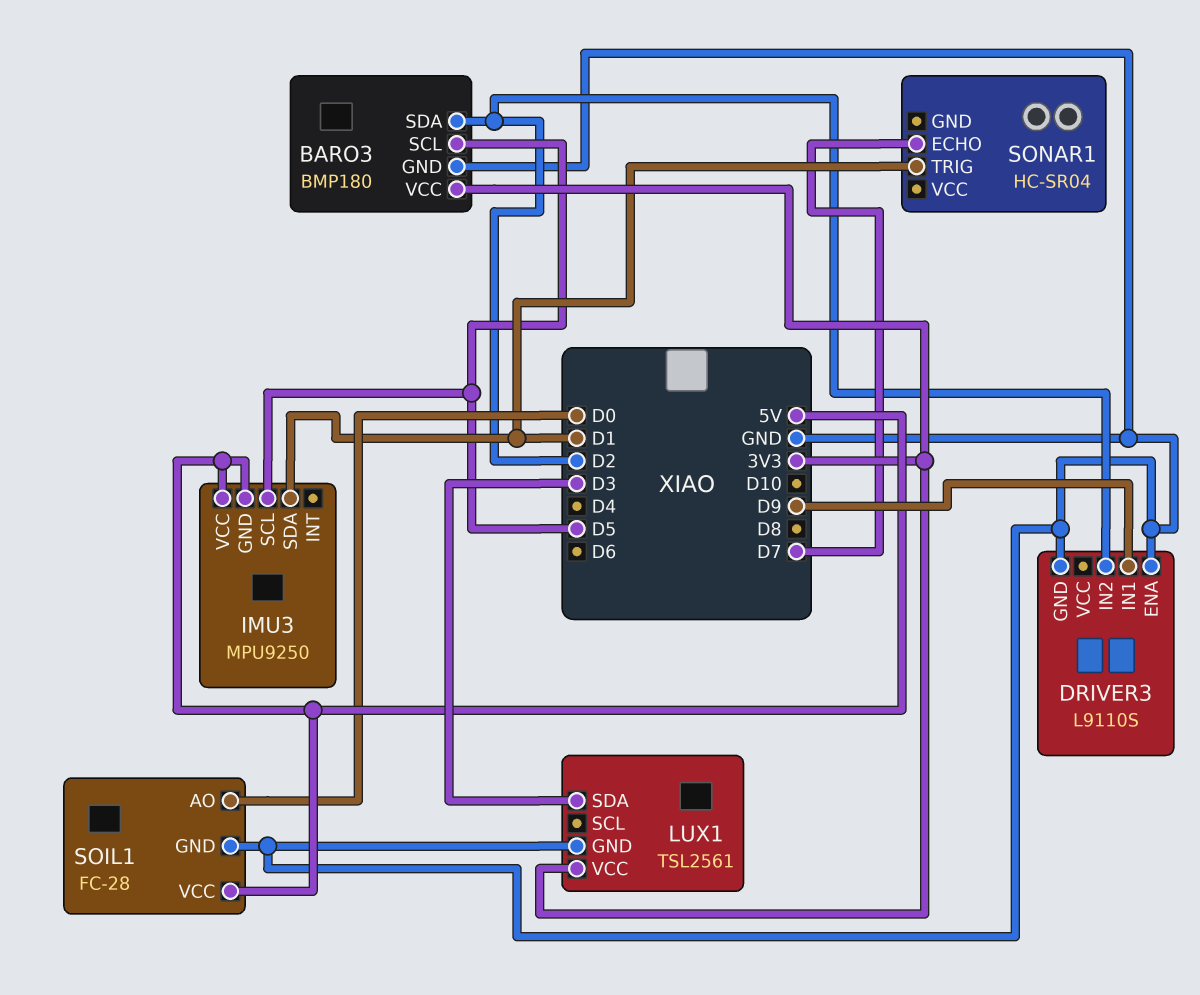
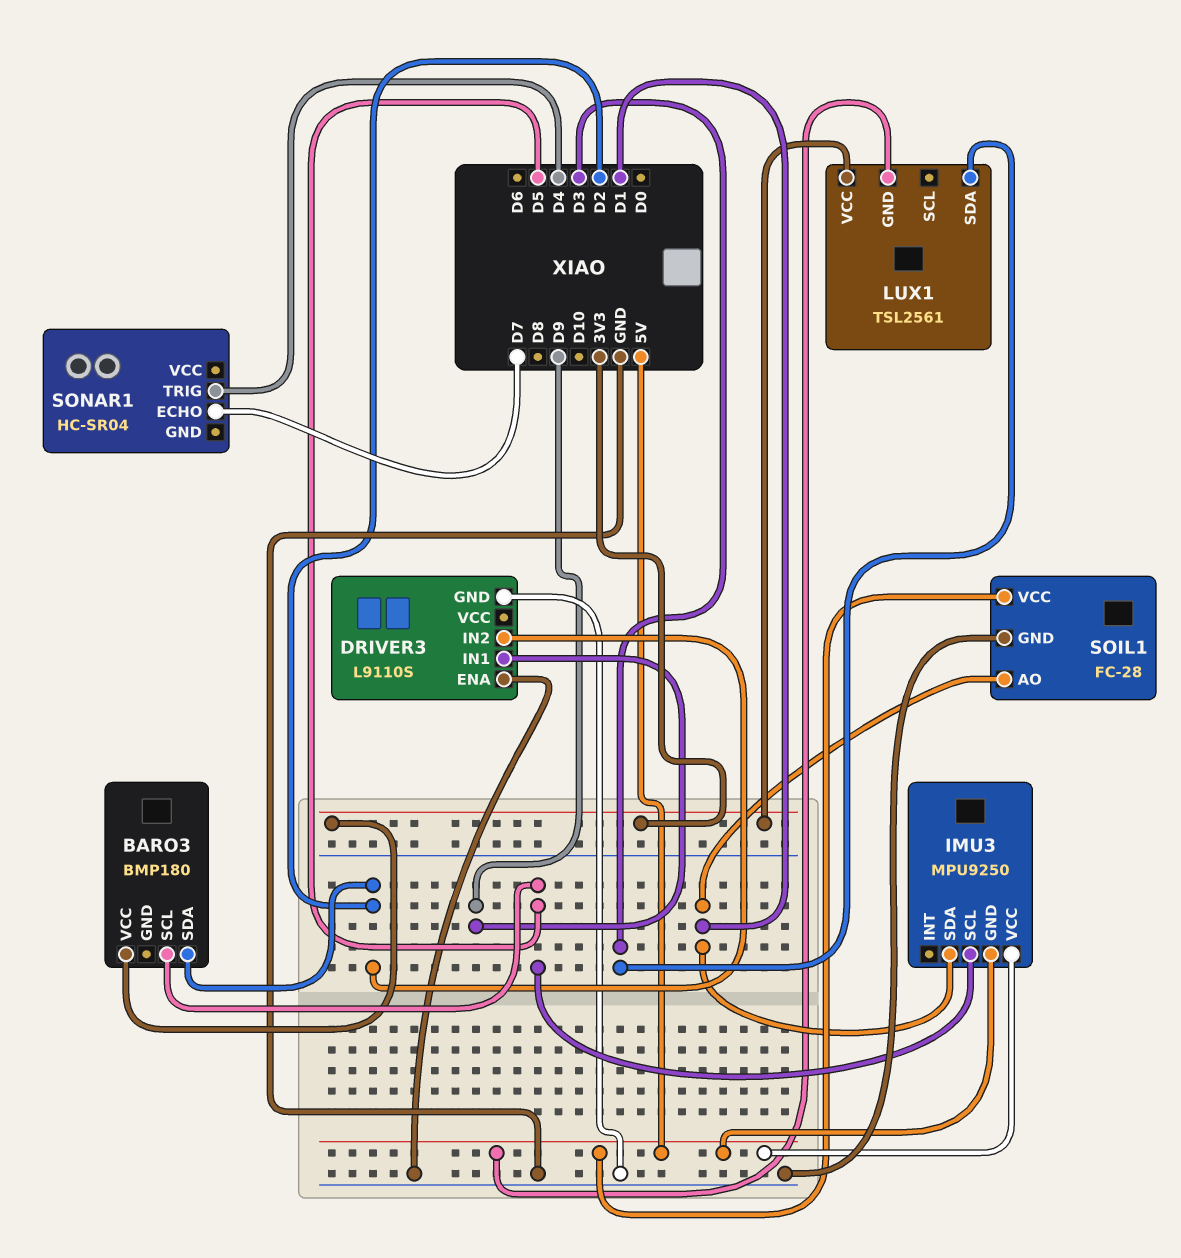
BARO3 pin GND: GND -> none
LUX1 pin GND: GND -> 5V
SOIL1 pin AO: D0 -> D1
SONAR1 pin TRIG: D1 -> D4

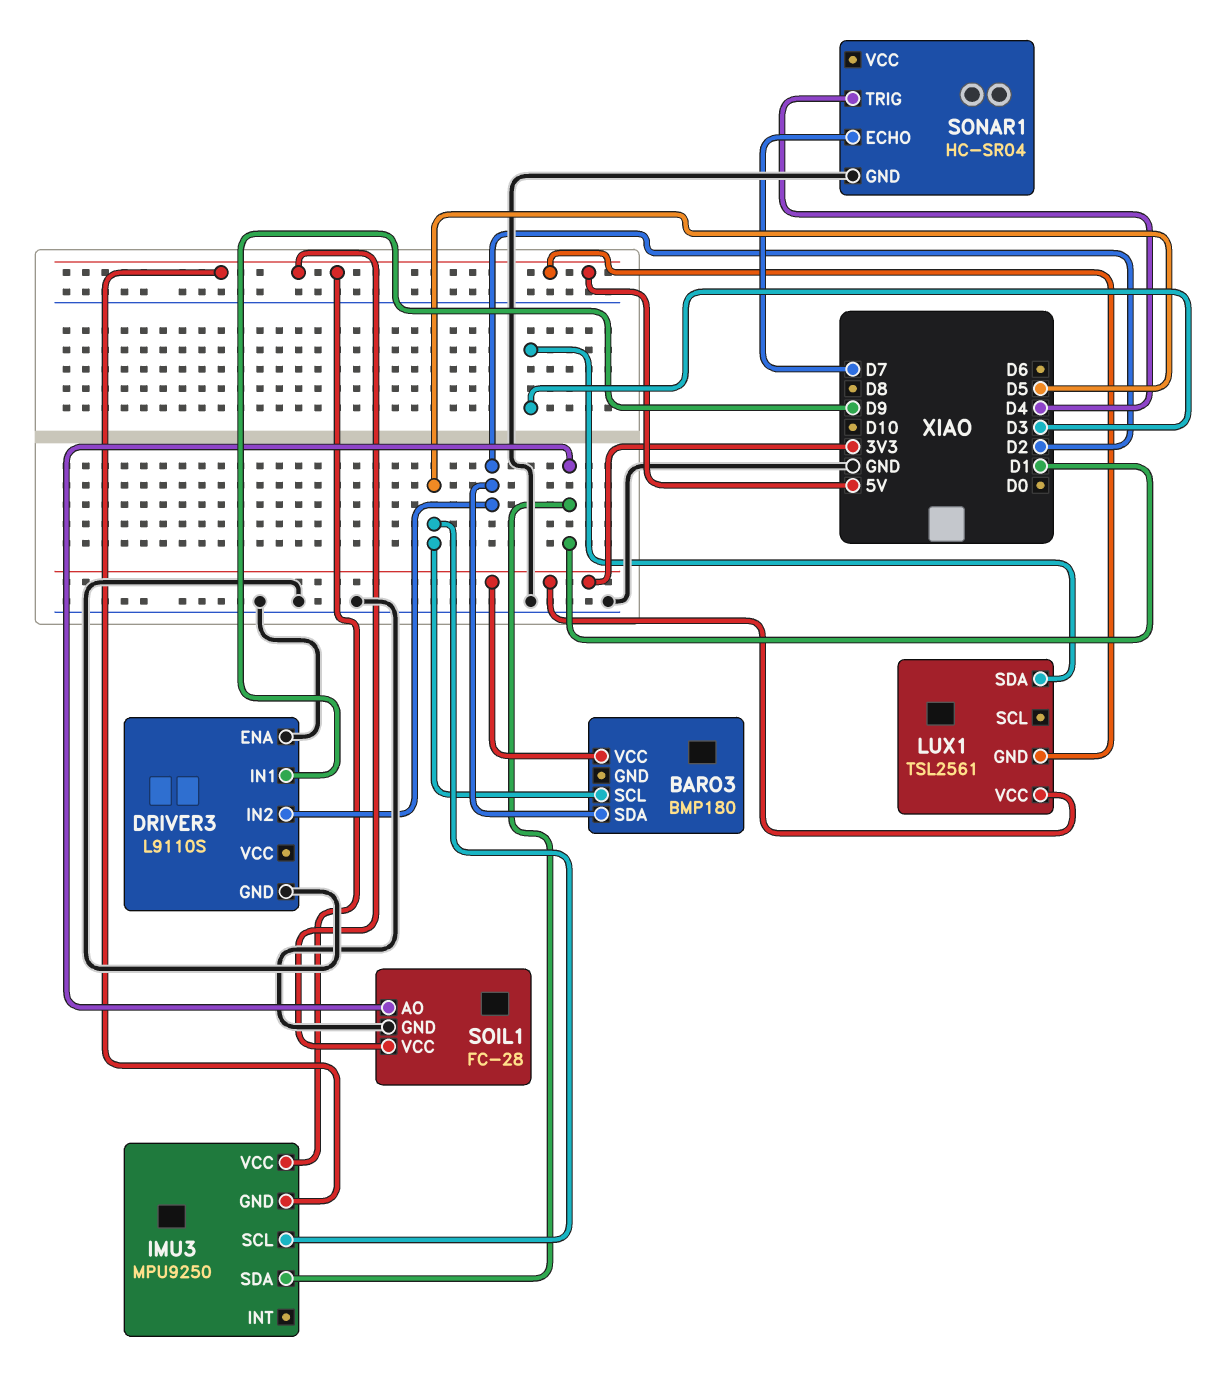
SONAR1 pin GND: none -> GND

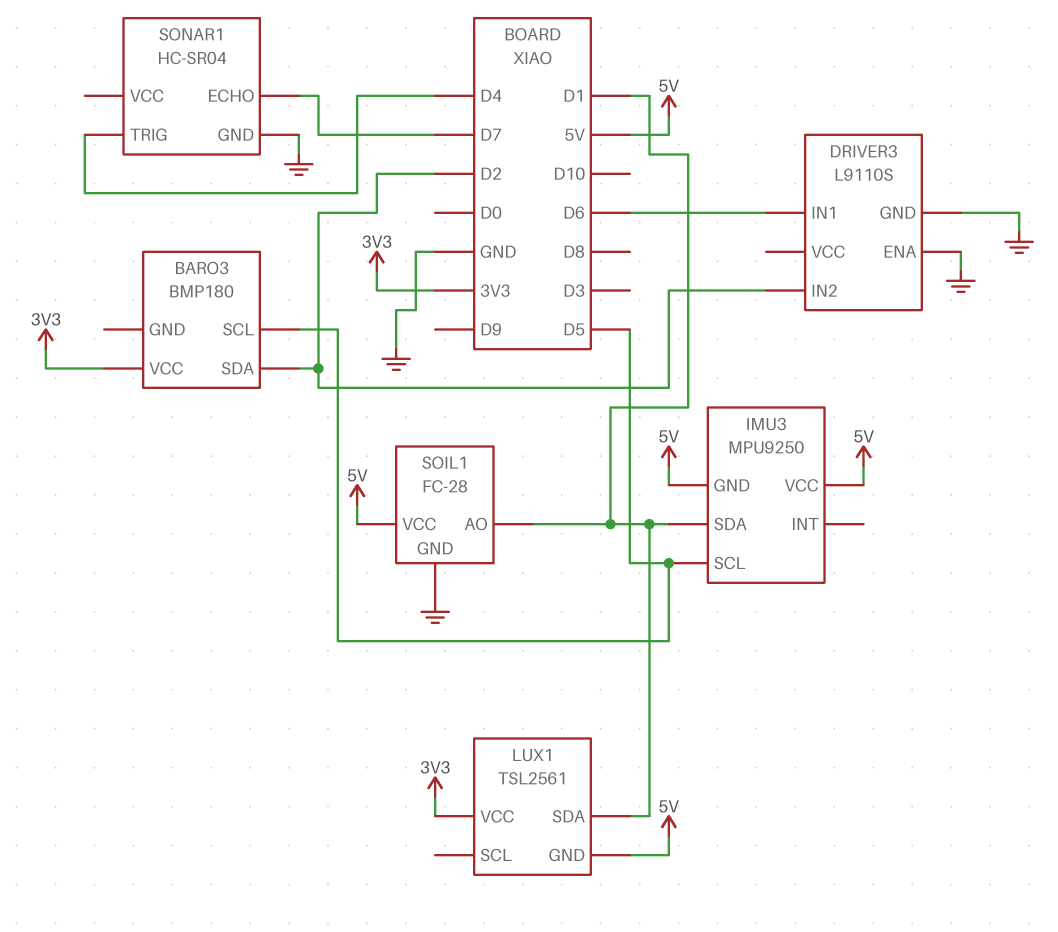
DRIVER3 pin IN1: D9 -> D6
LUX1 pin SDA: D3 -> D1

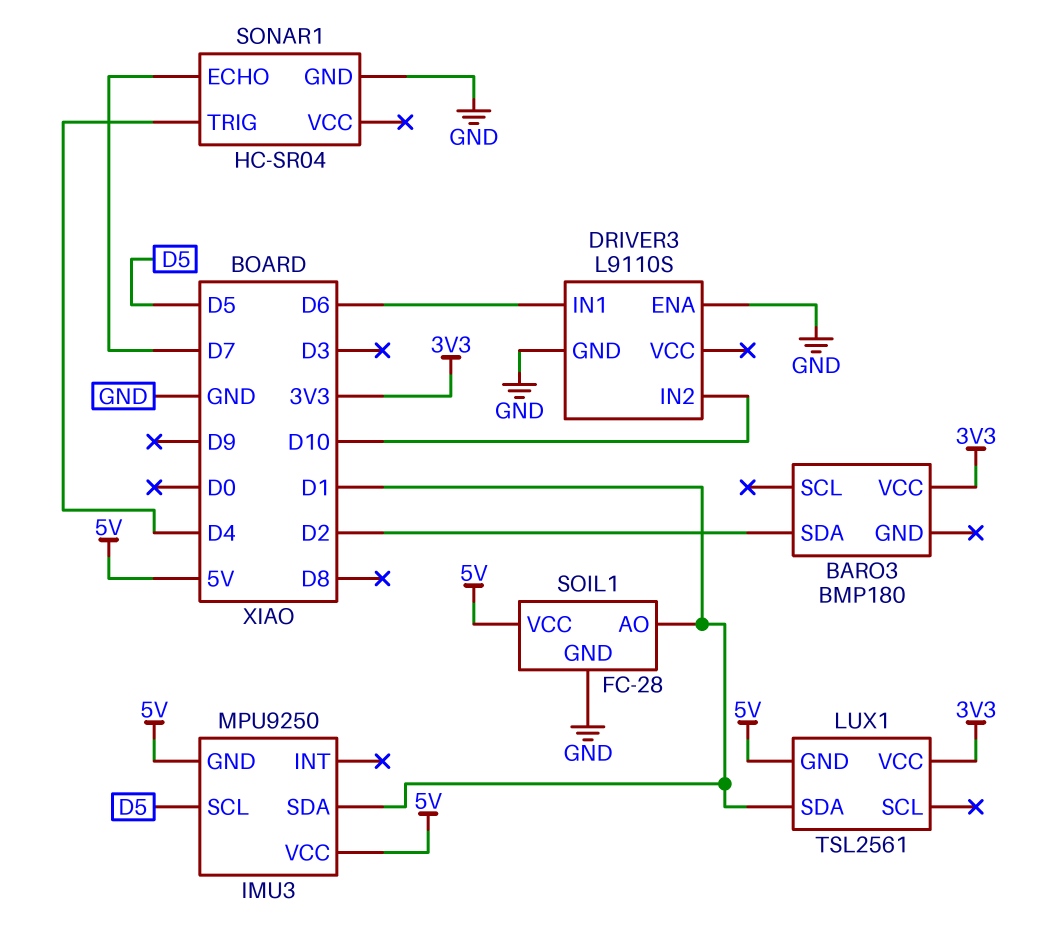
BARO3 pin SCL: D5 -> none
DRIVER3 pin IN2: D2 -> D10

